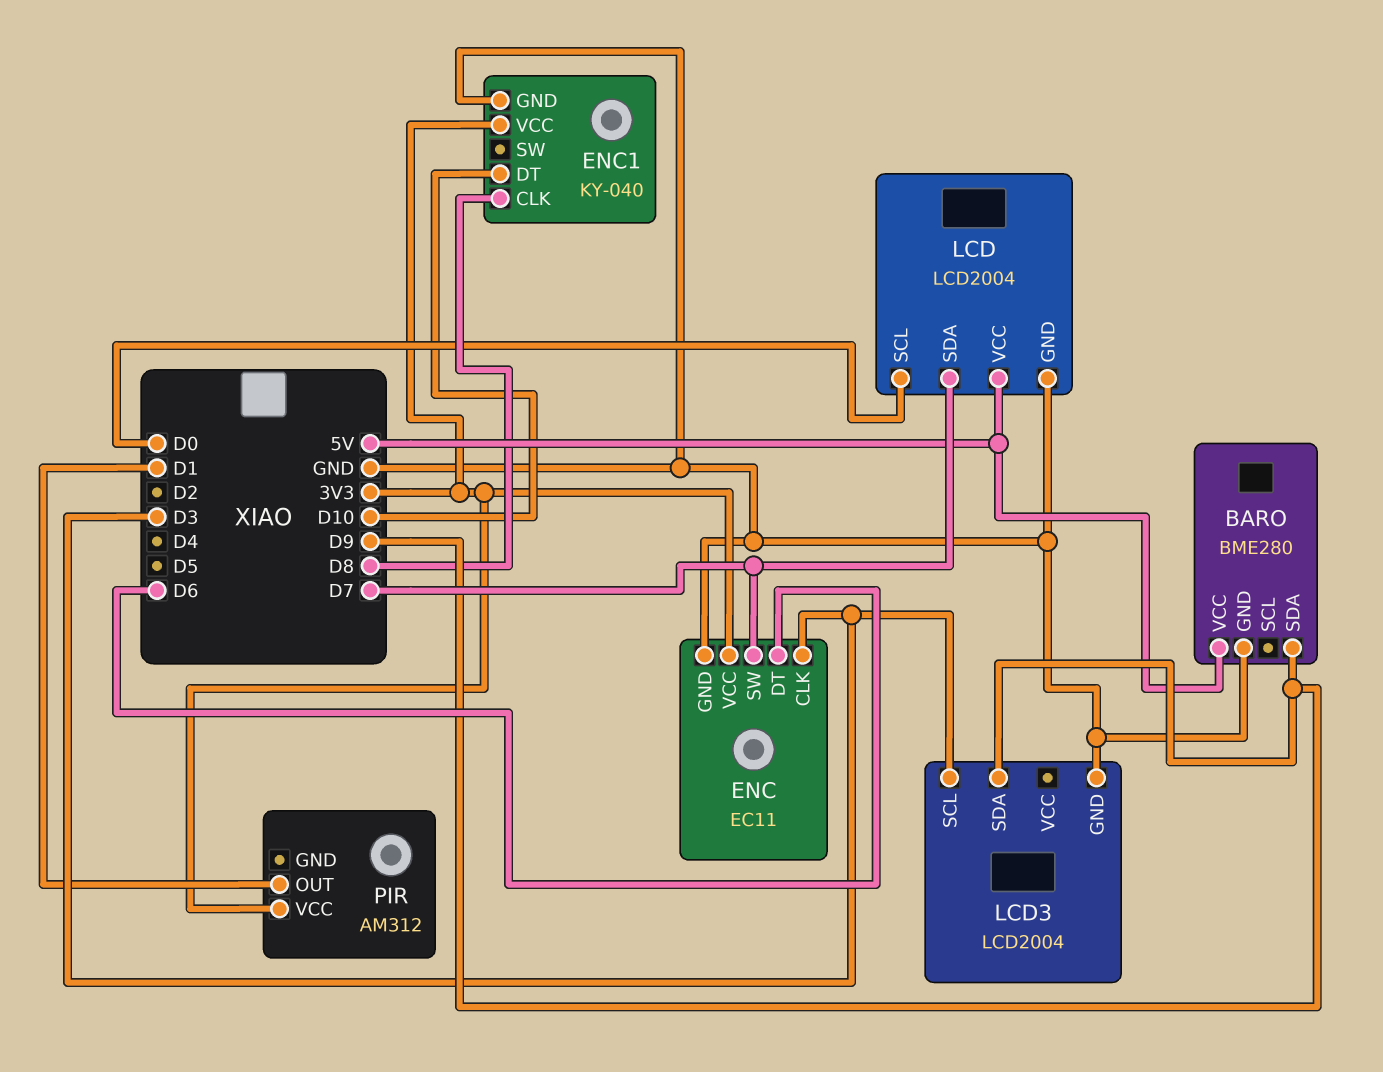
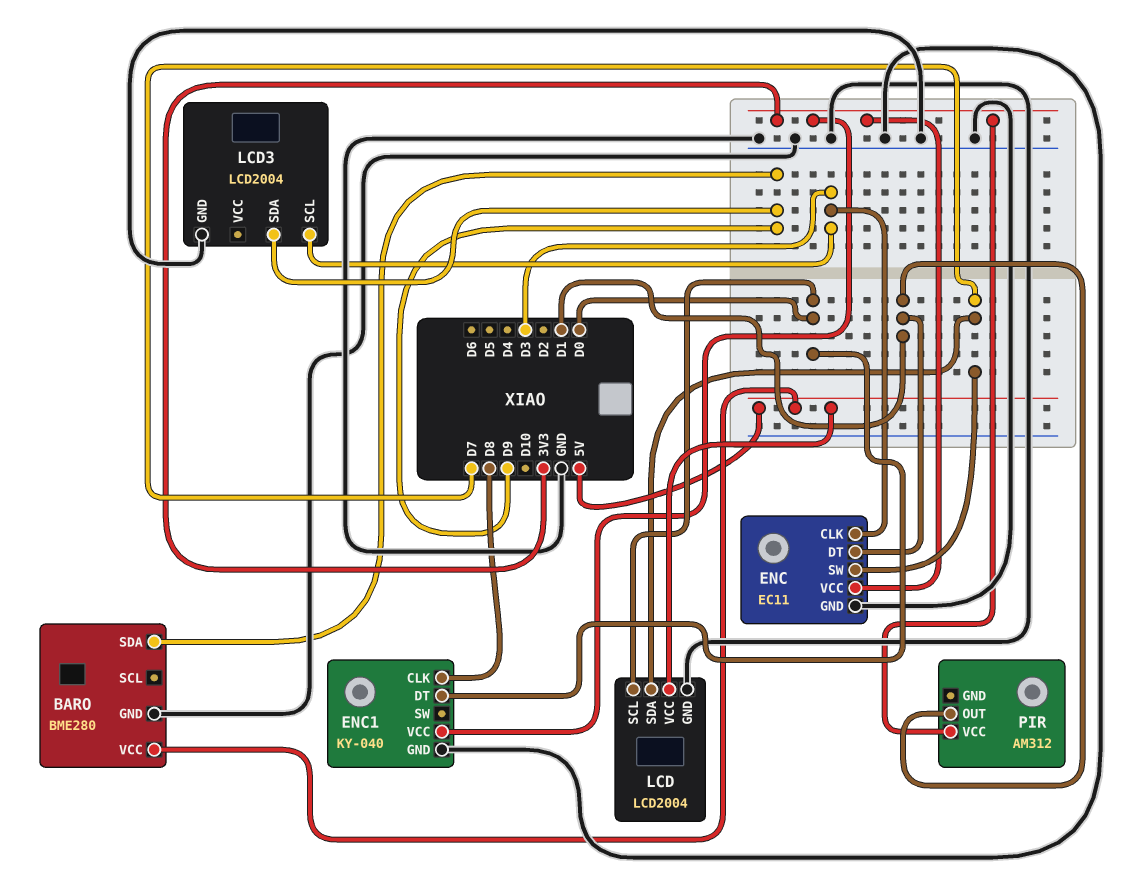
ENC pin DT: D6 -> D1
ENC1 pin DT: D10 -> D0

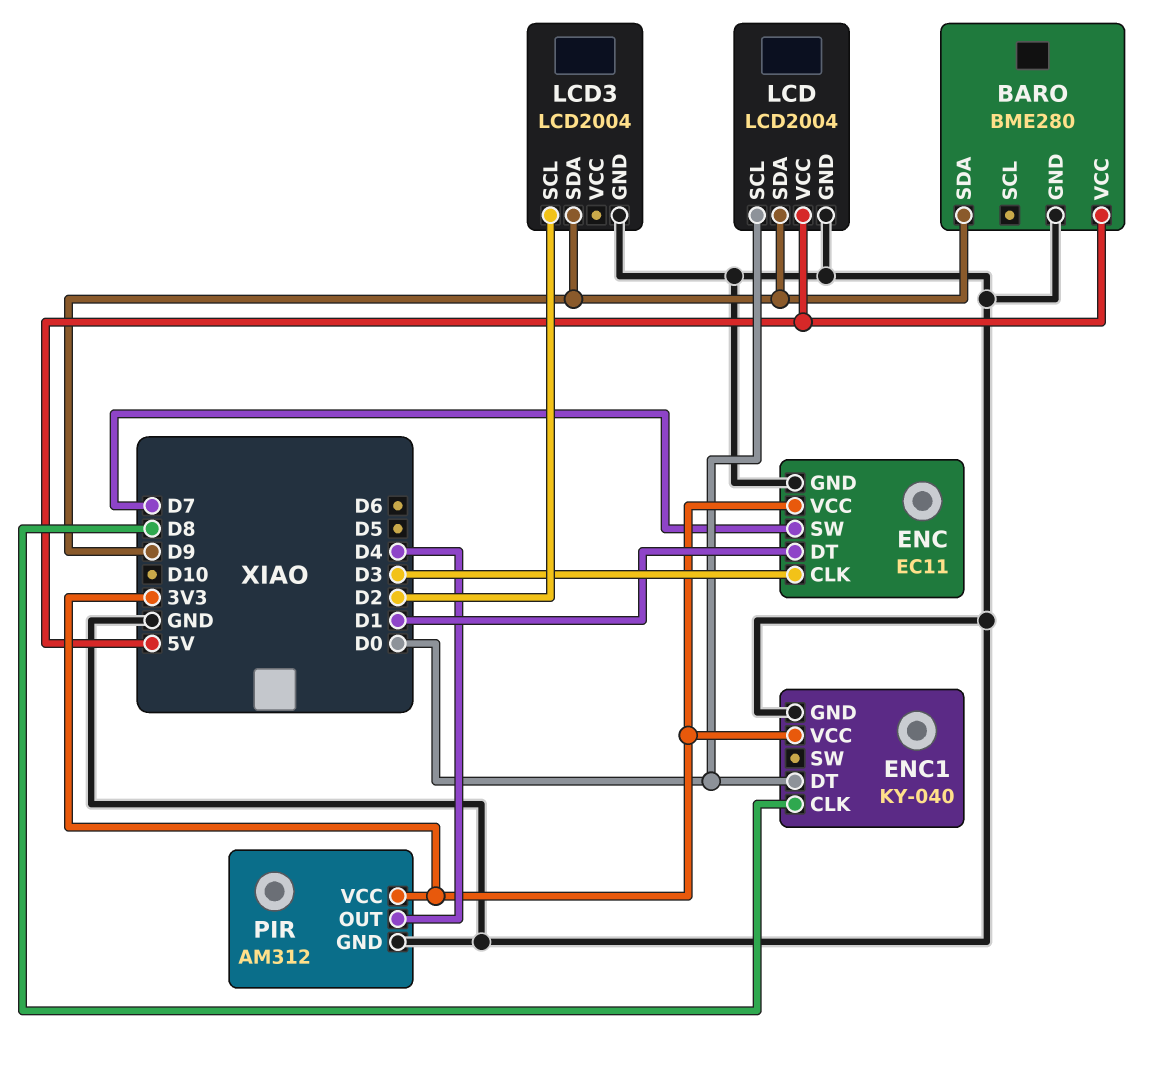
LCD pin SDA: D7 -> D9
LCD3 pin SCL: D3 -> D2
PIR pin GND: none -> GND
PIR pin OUT: D1 -> D4

